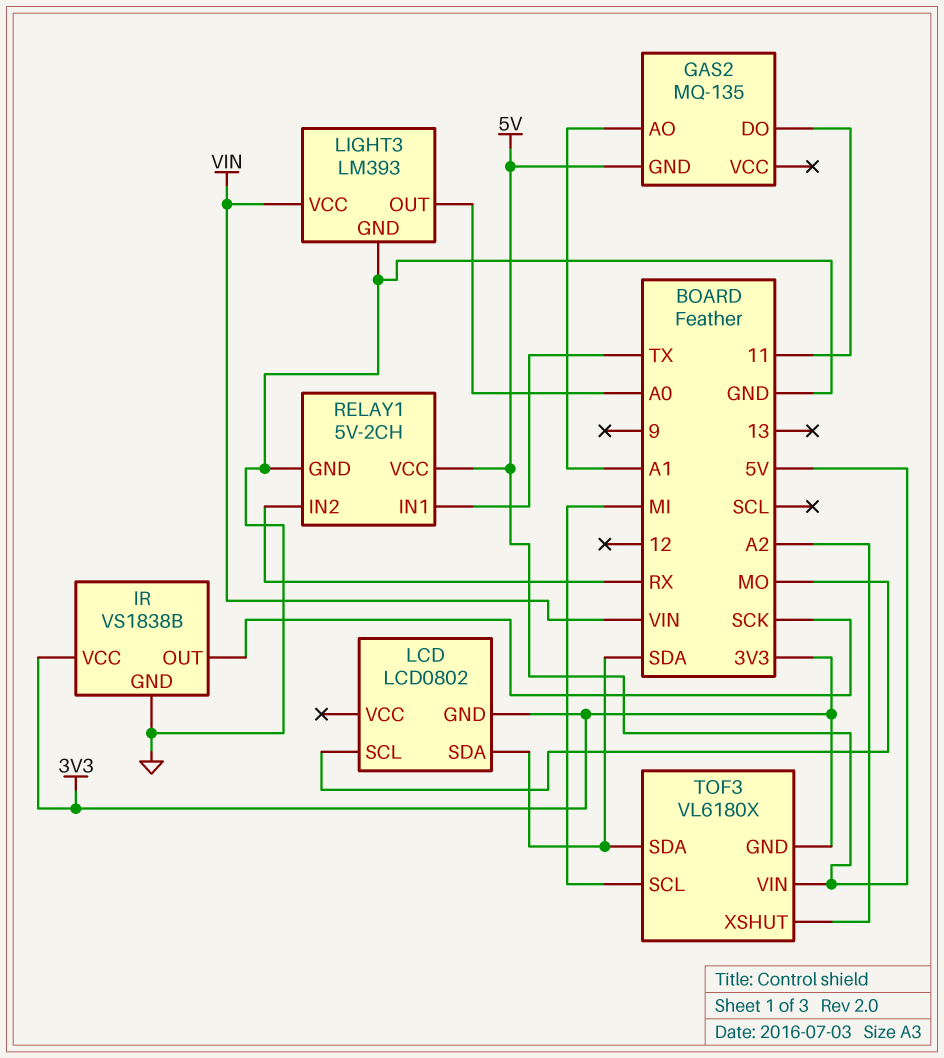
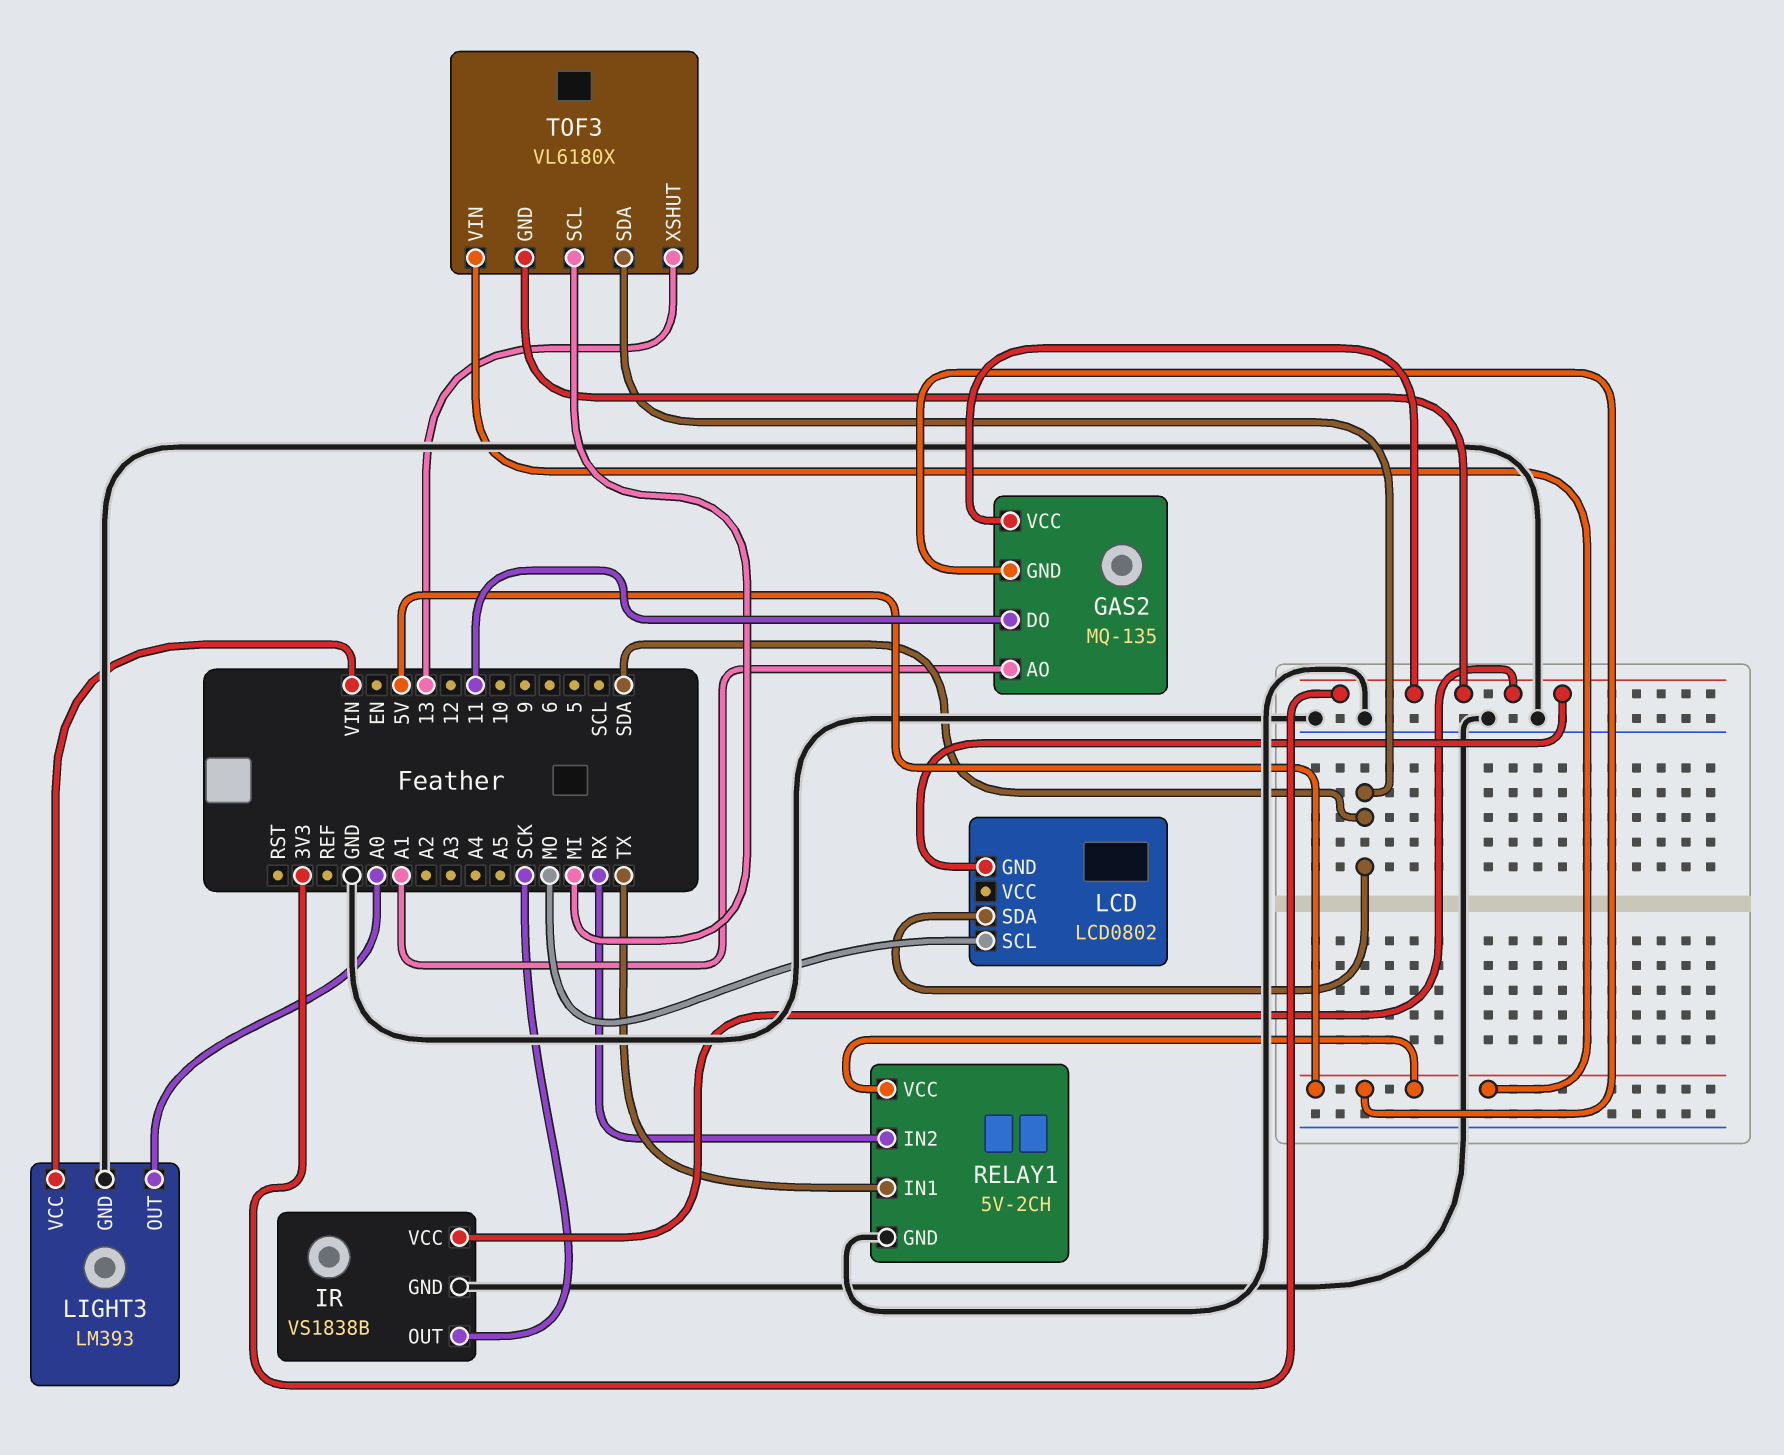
GAS2 pin VCC: none -> 3V3
TOF3 pin XSHUT: A2 -> 13

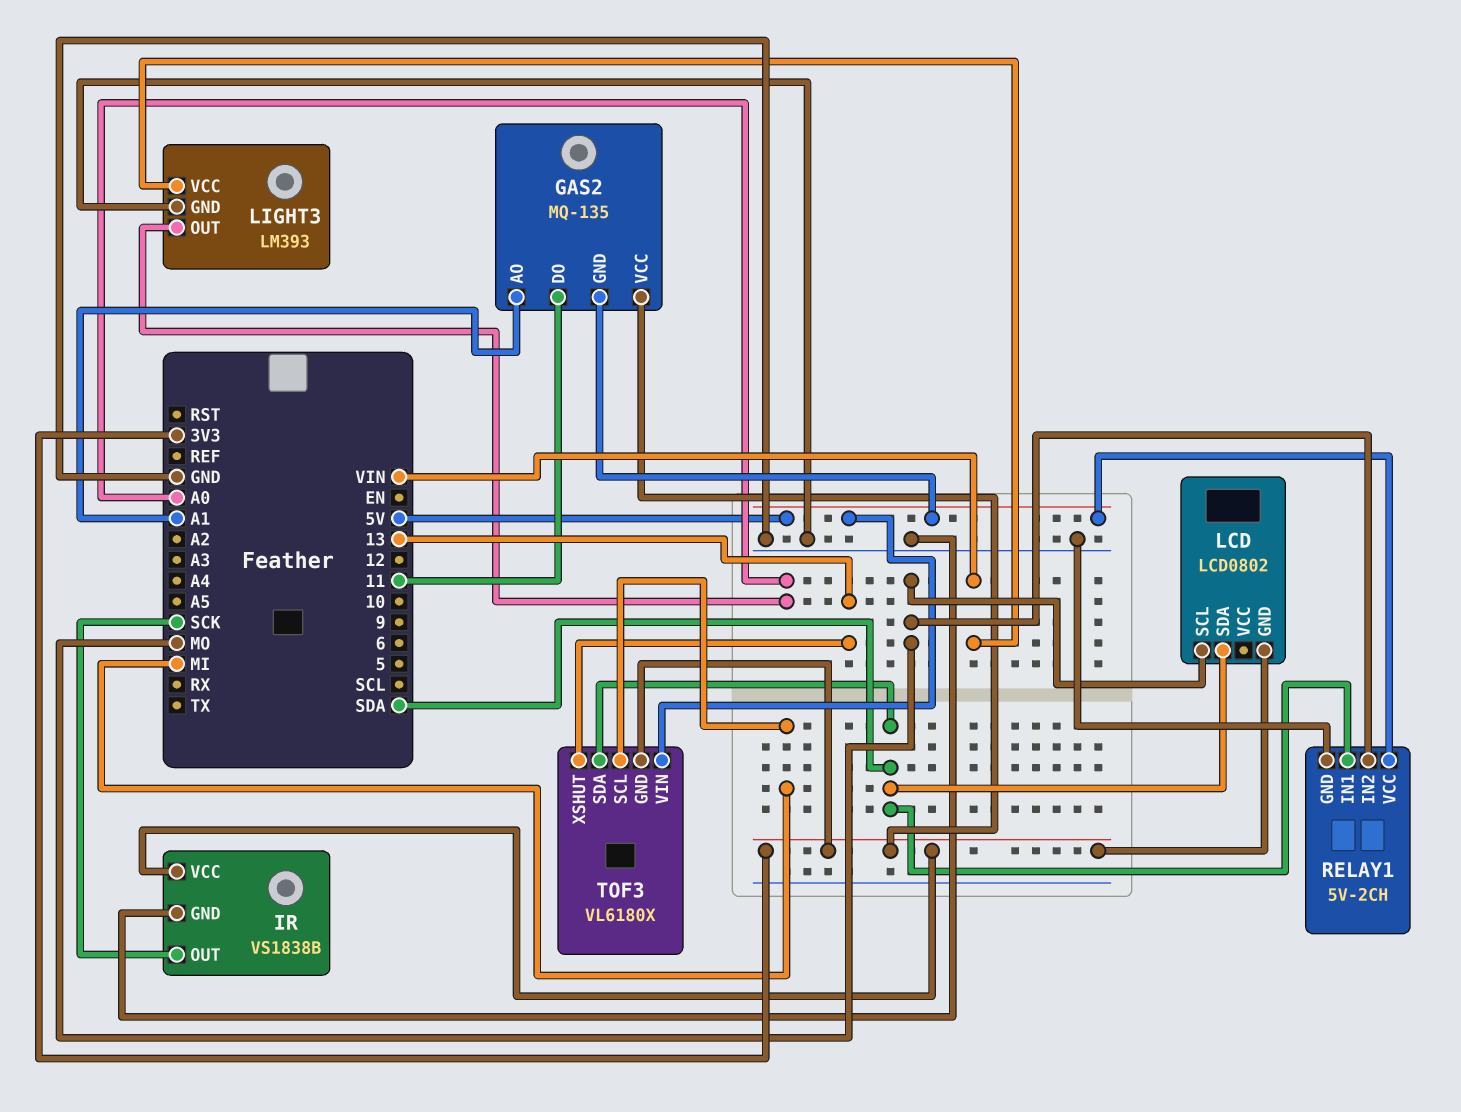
RELAY1 pin IN1: TX -> SDA
RELAY1 pin IN2: RX -> MO

